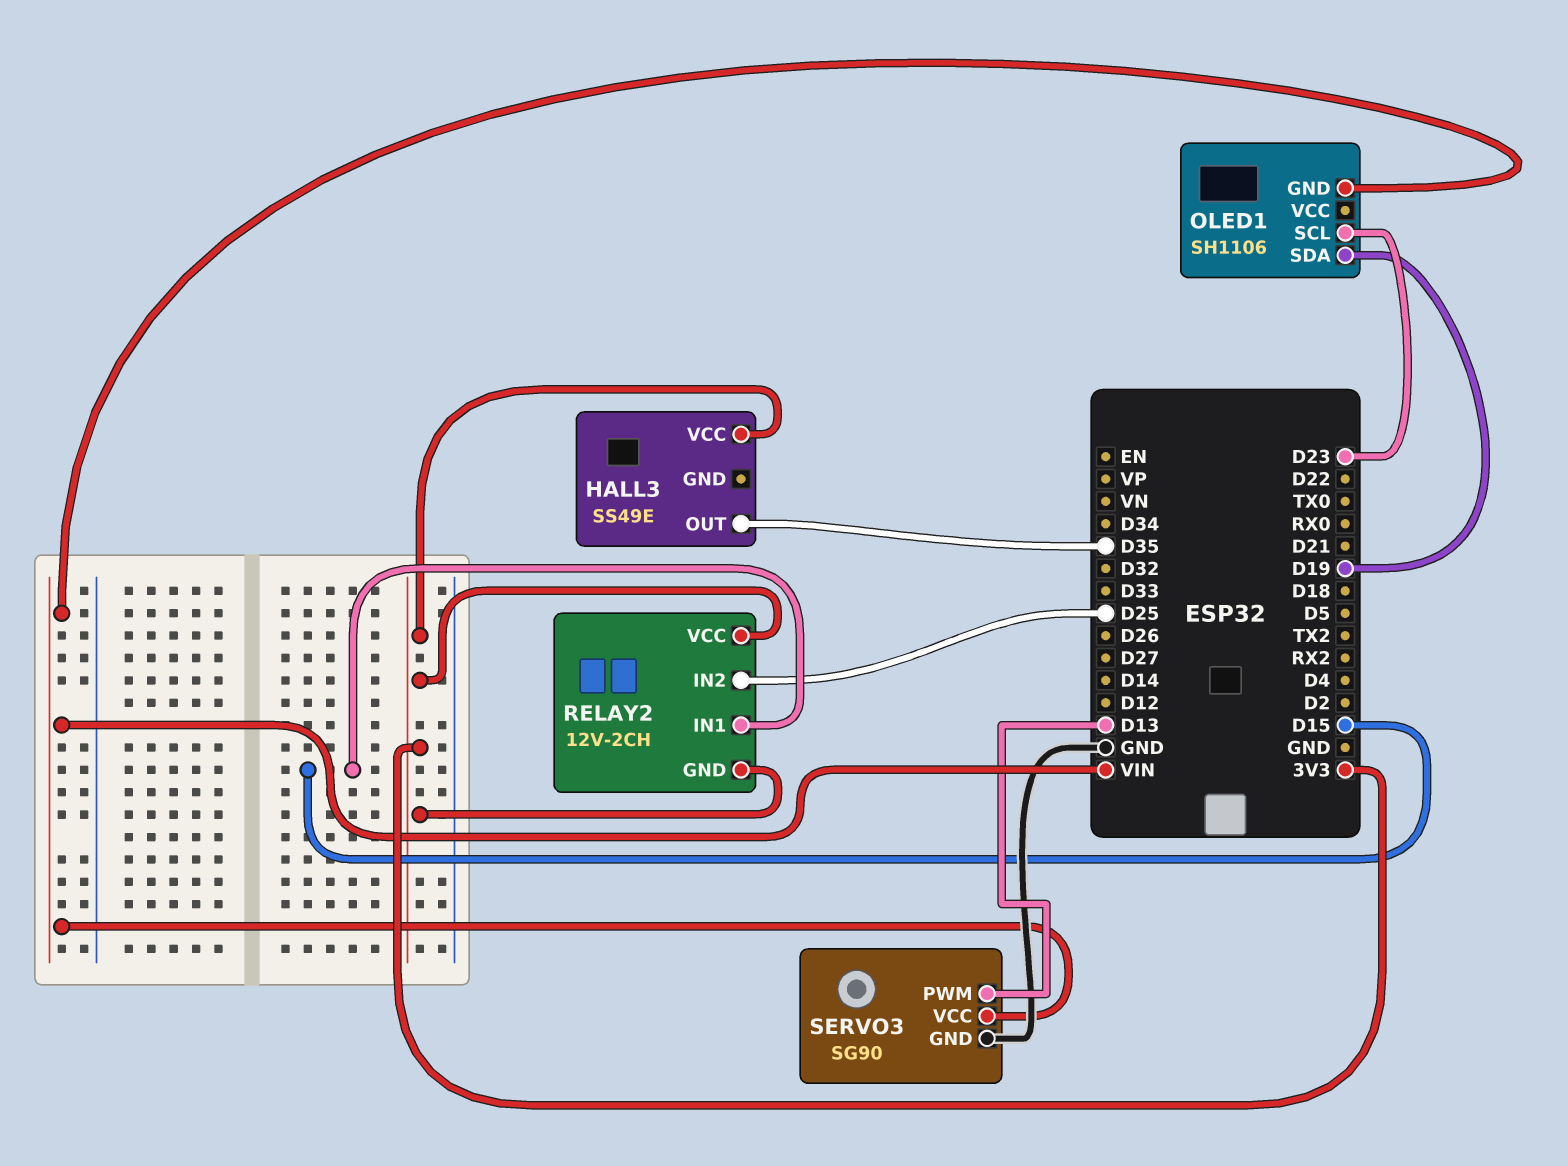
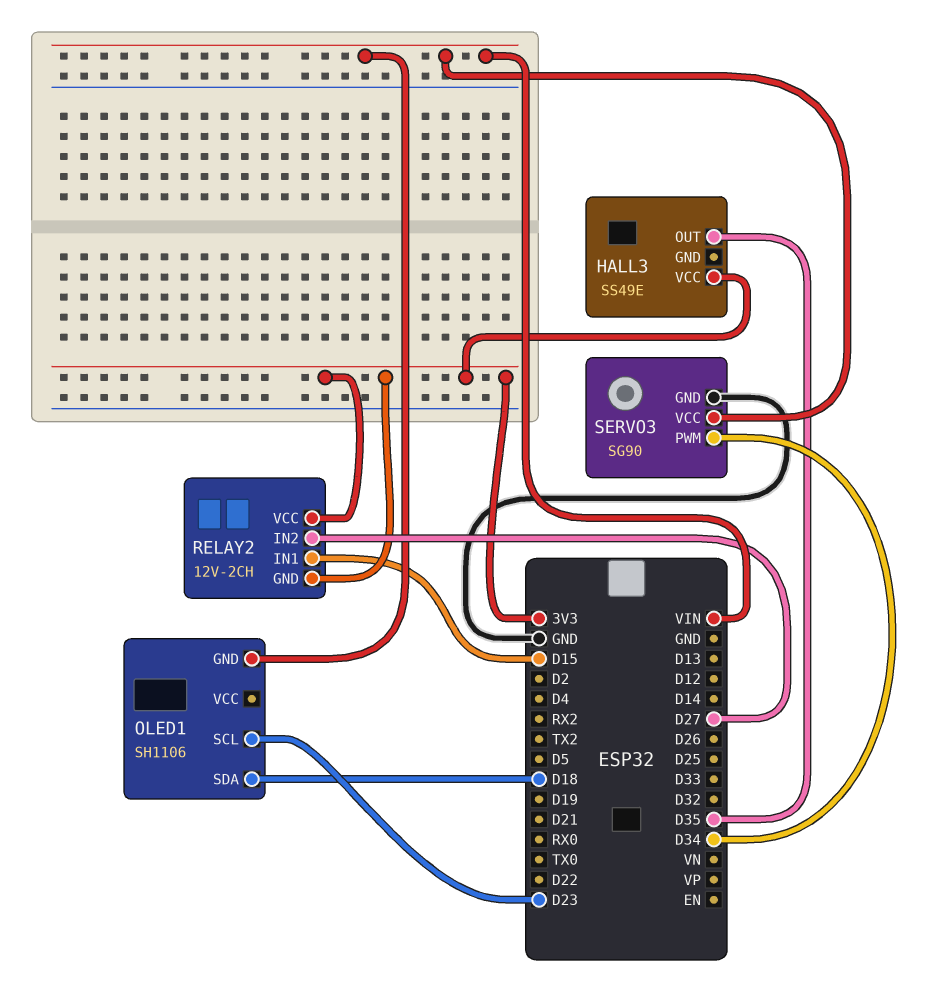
OLED1 pin SDA: D19 -> D18
RELAY2 pin IN2: D25 -> D27
SERVO3 pin PWM: D13 -> D34

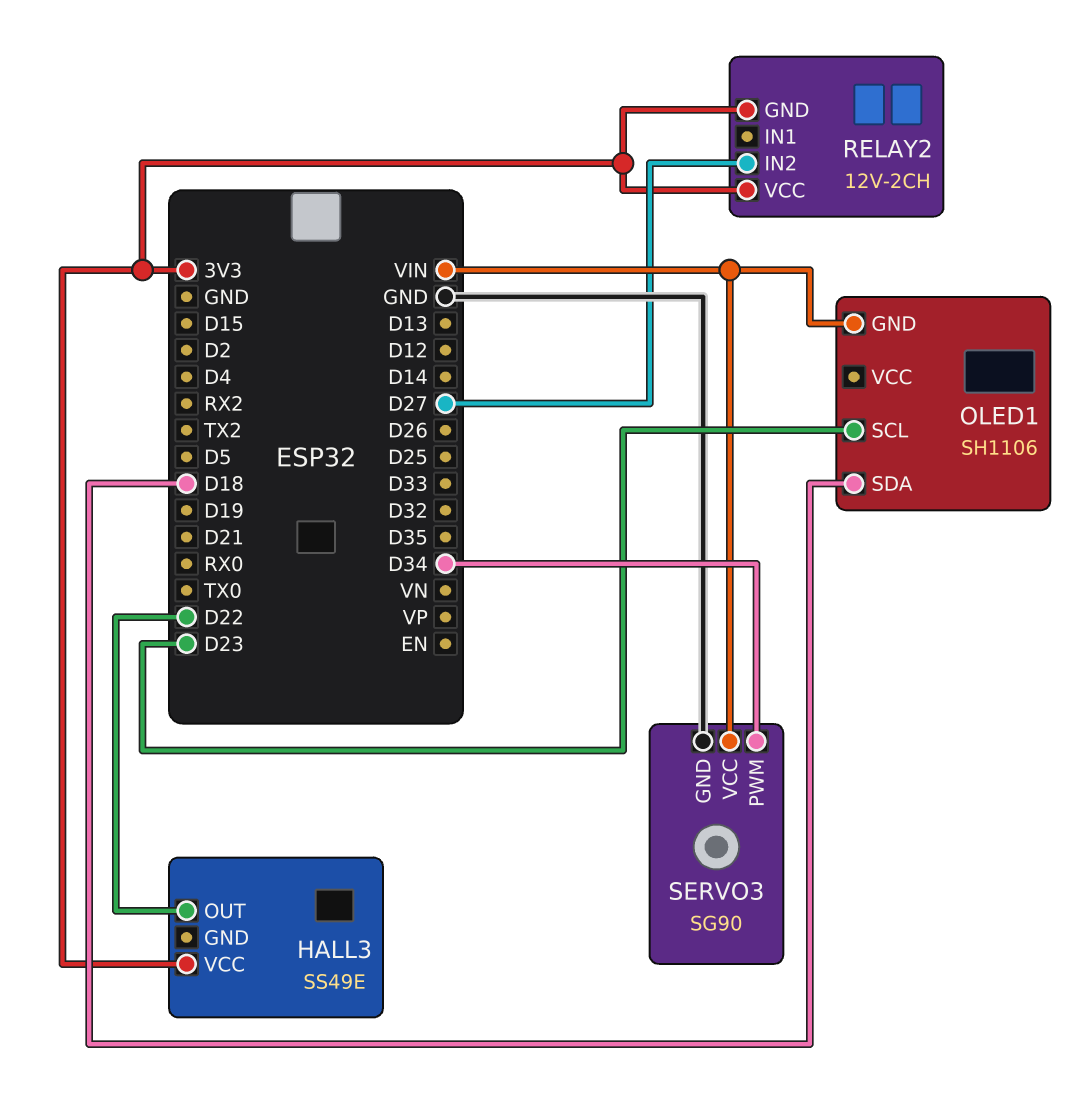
HALL3 pin OUT: D35 -> D22
RELAY2 pin IN1: D15 -> none

